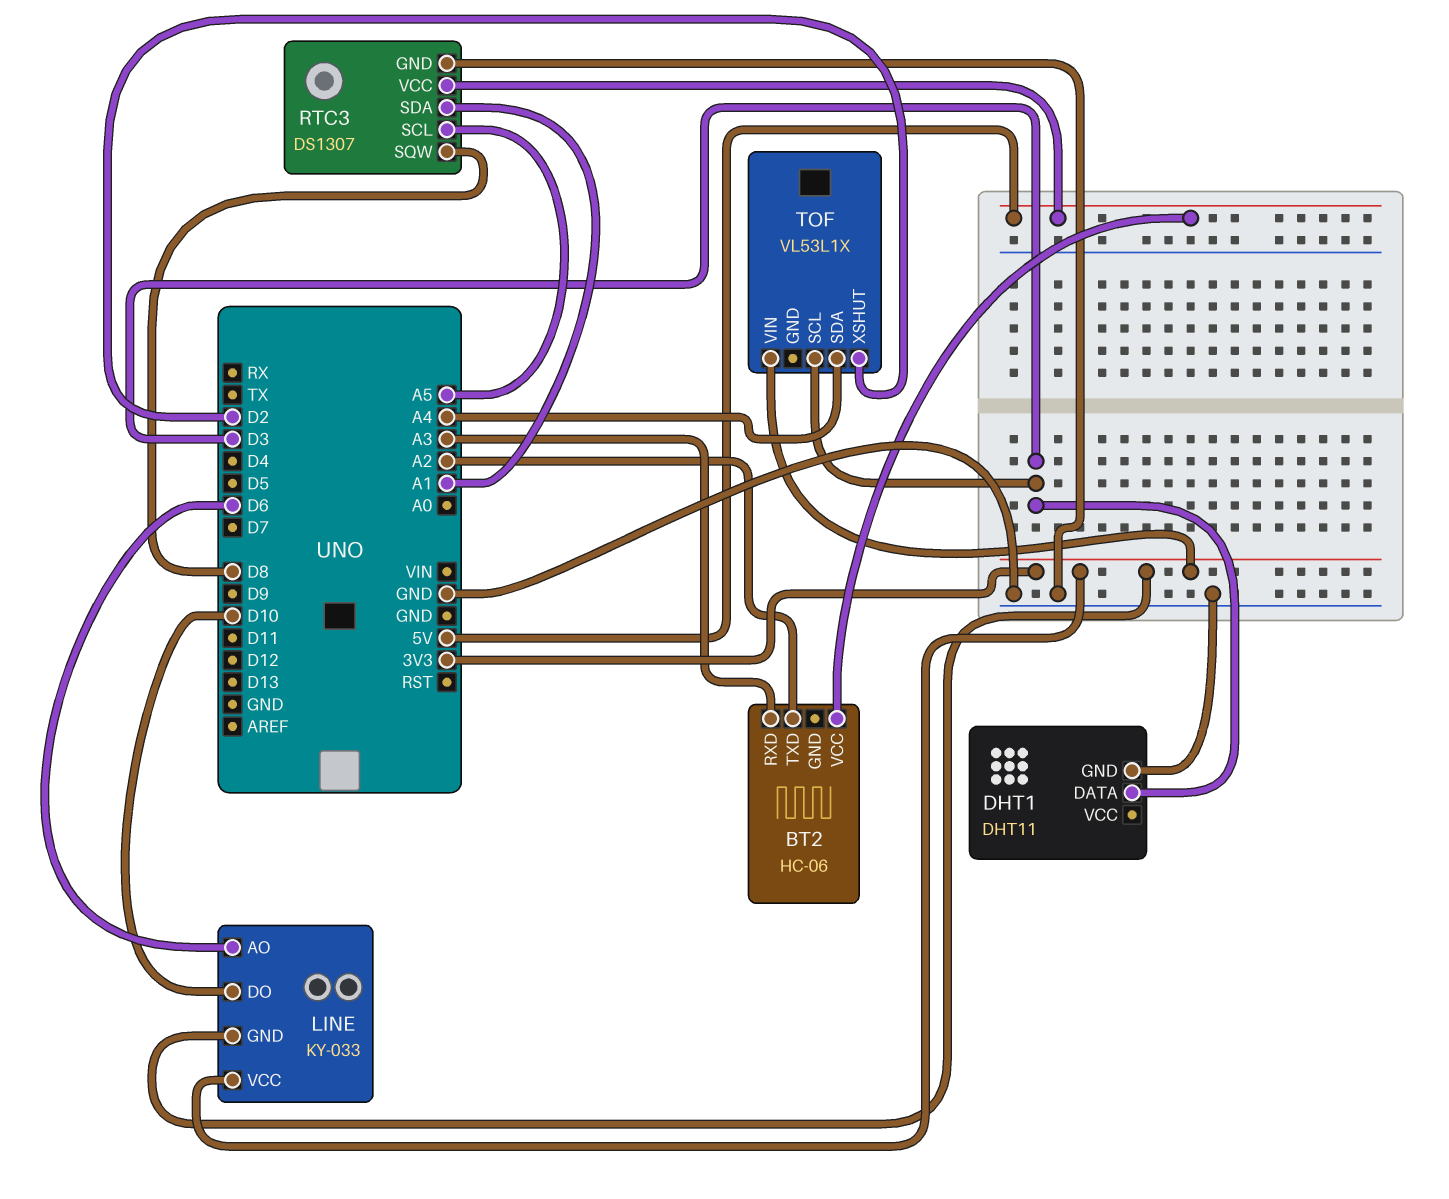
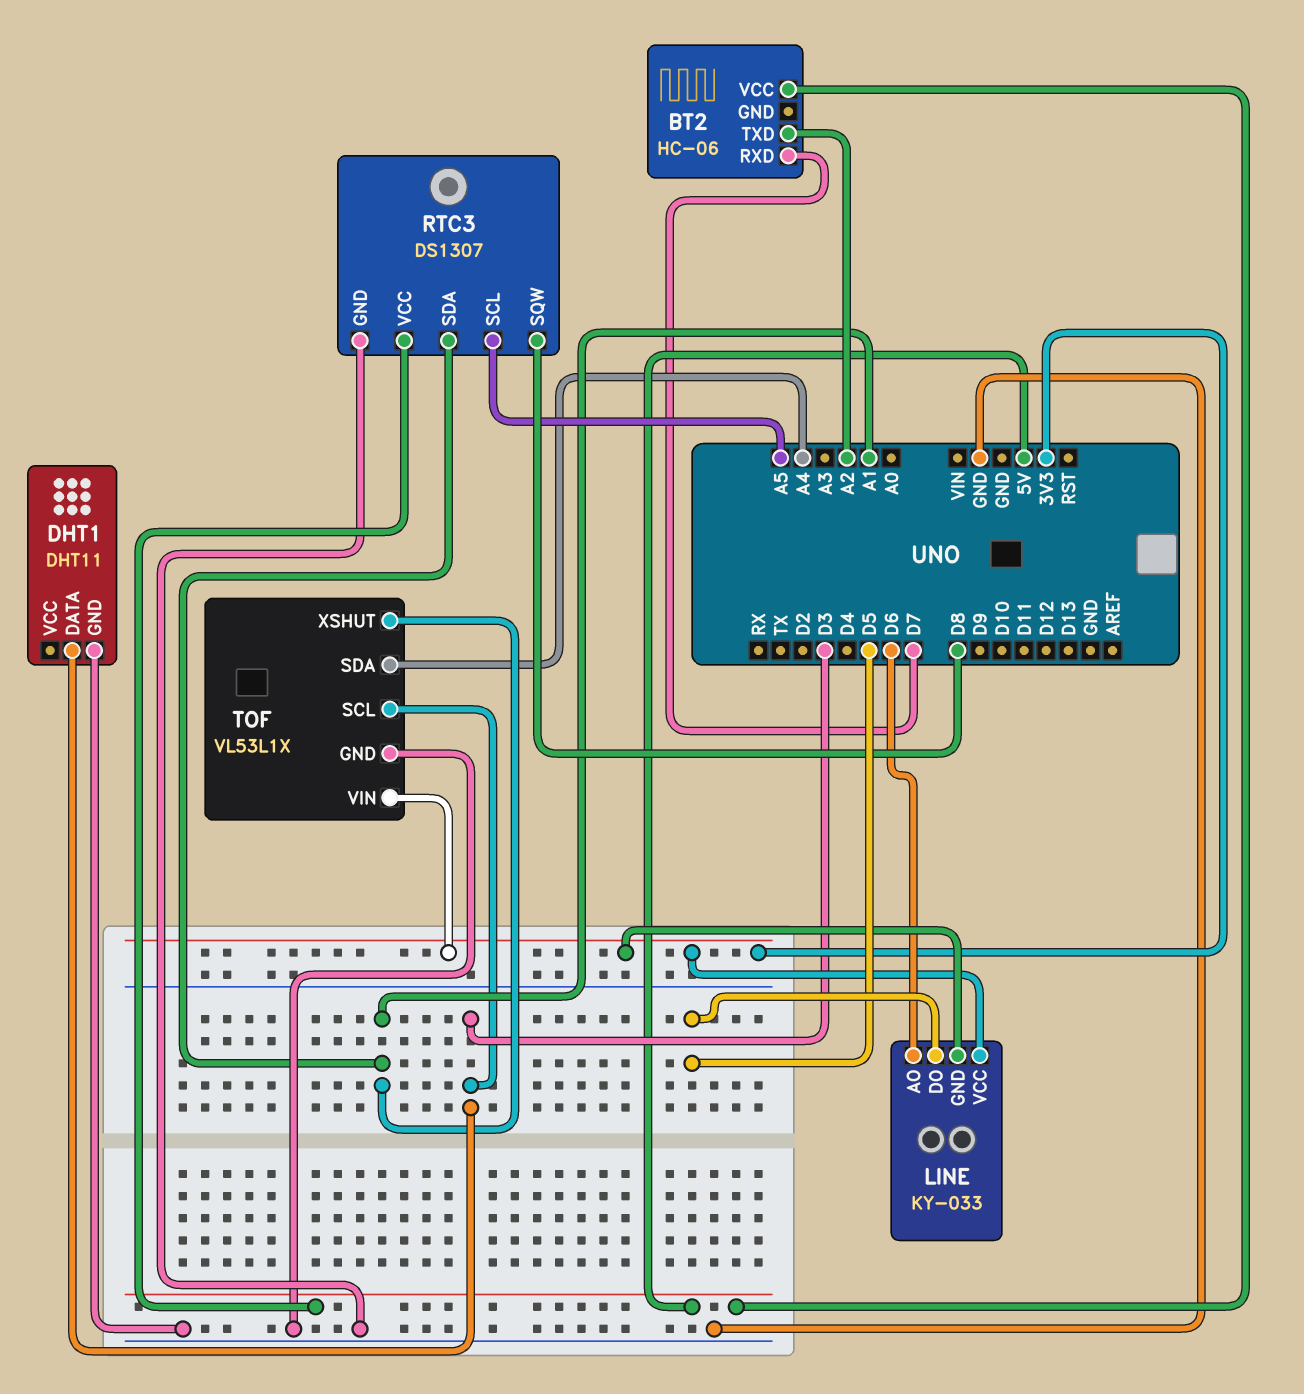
BT2 pin RXD: A3 -> D7
LINE pin DO: D10 -> D5
TOF pin GND: none -> GND
TOF pin XSHUT: D2 -> A1

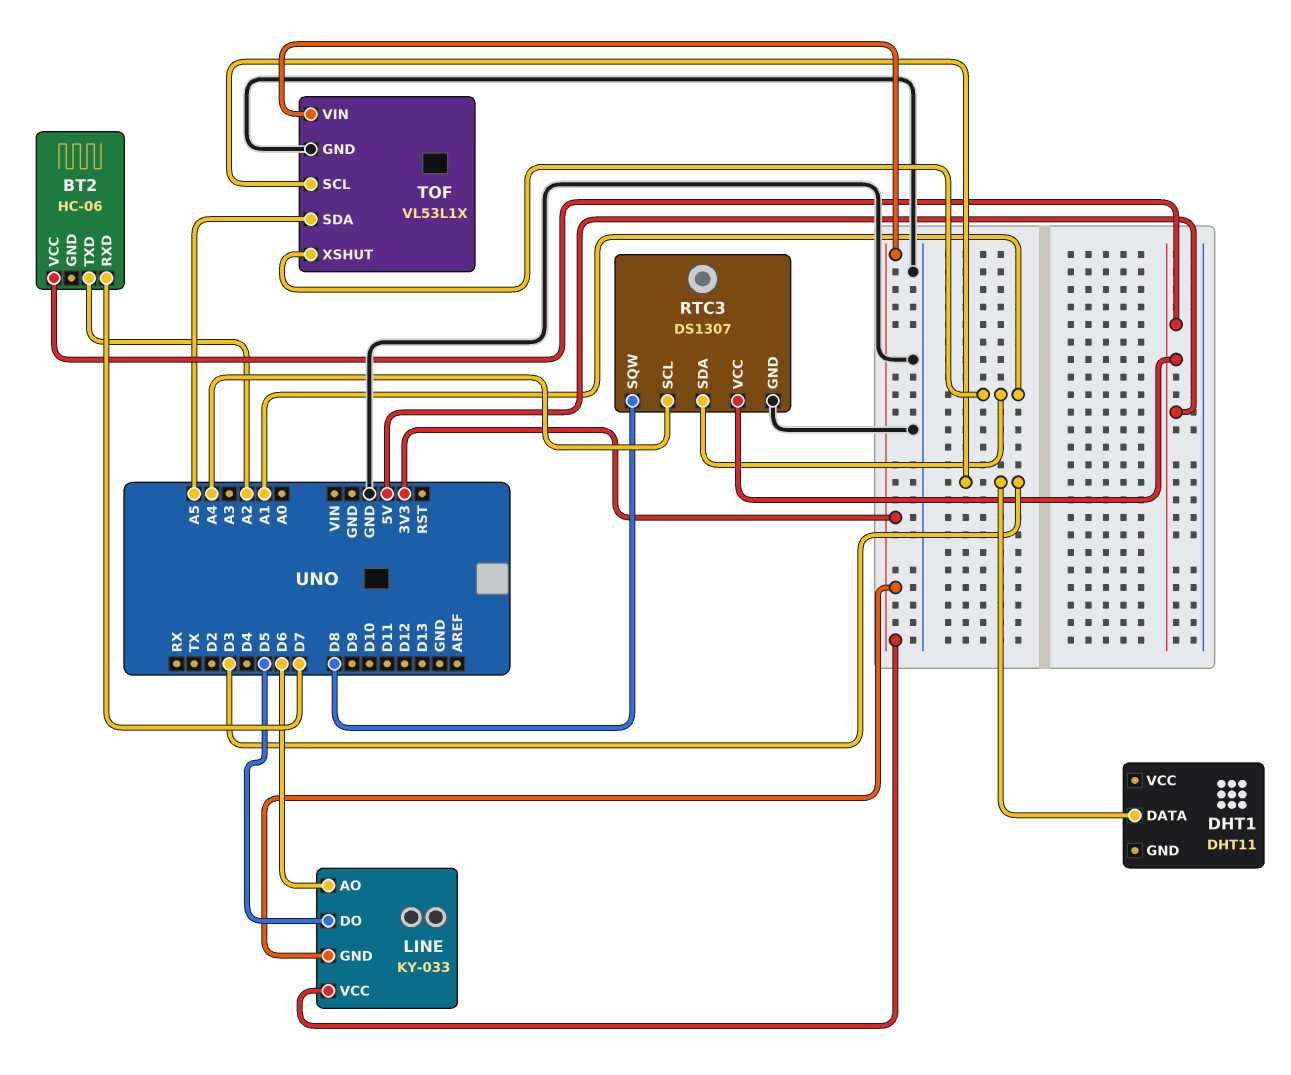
DHT1 pin GND: GND -> none
RTC3 pin SCL: A5 -> A4
TOF pin SDA: A4 -> A5

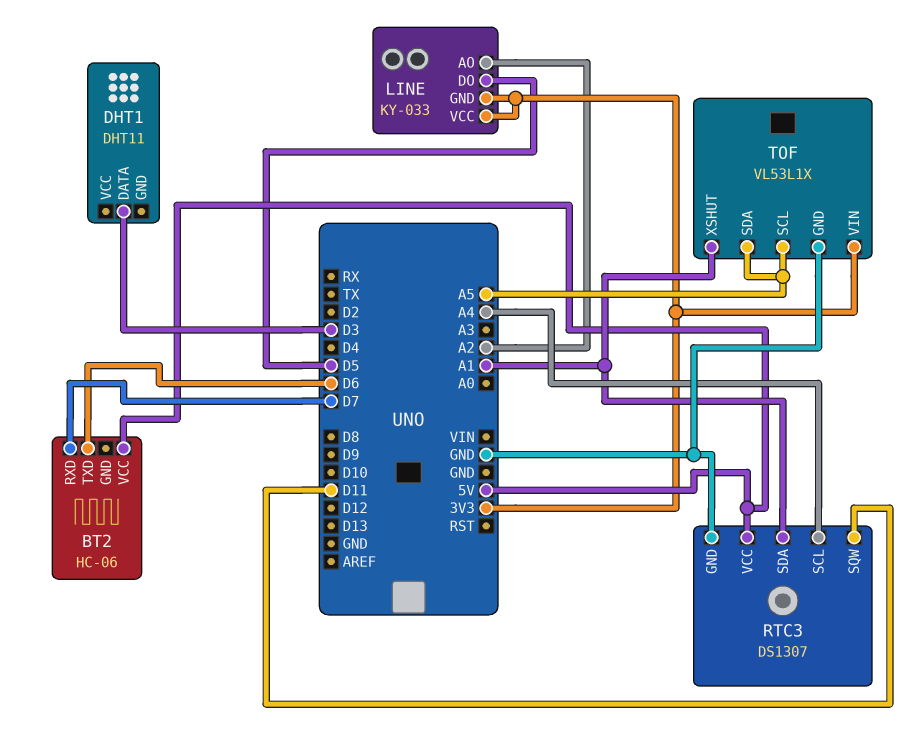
BT2 pin TXD: A2 -> D6
LINE pin AO: D6 -> A2
RTC3 pin SQW: D8 -> D11
TOF pin SCL: D3 -> A5

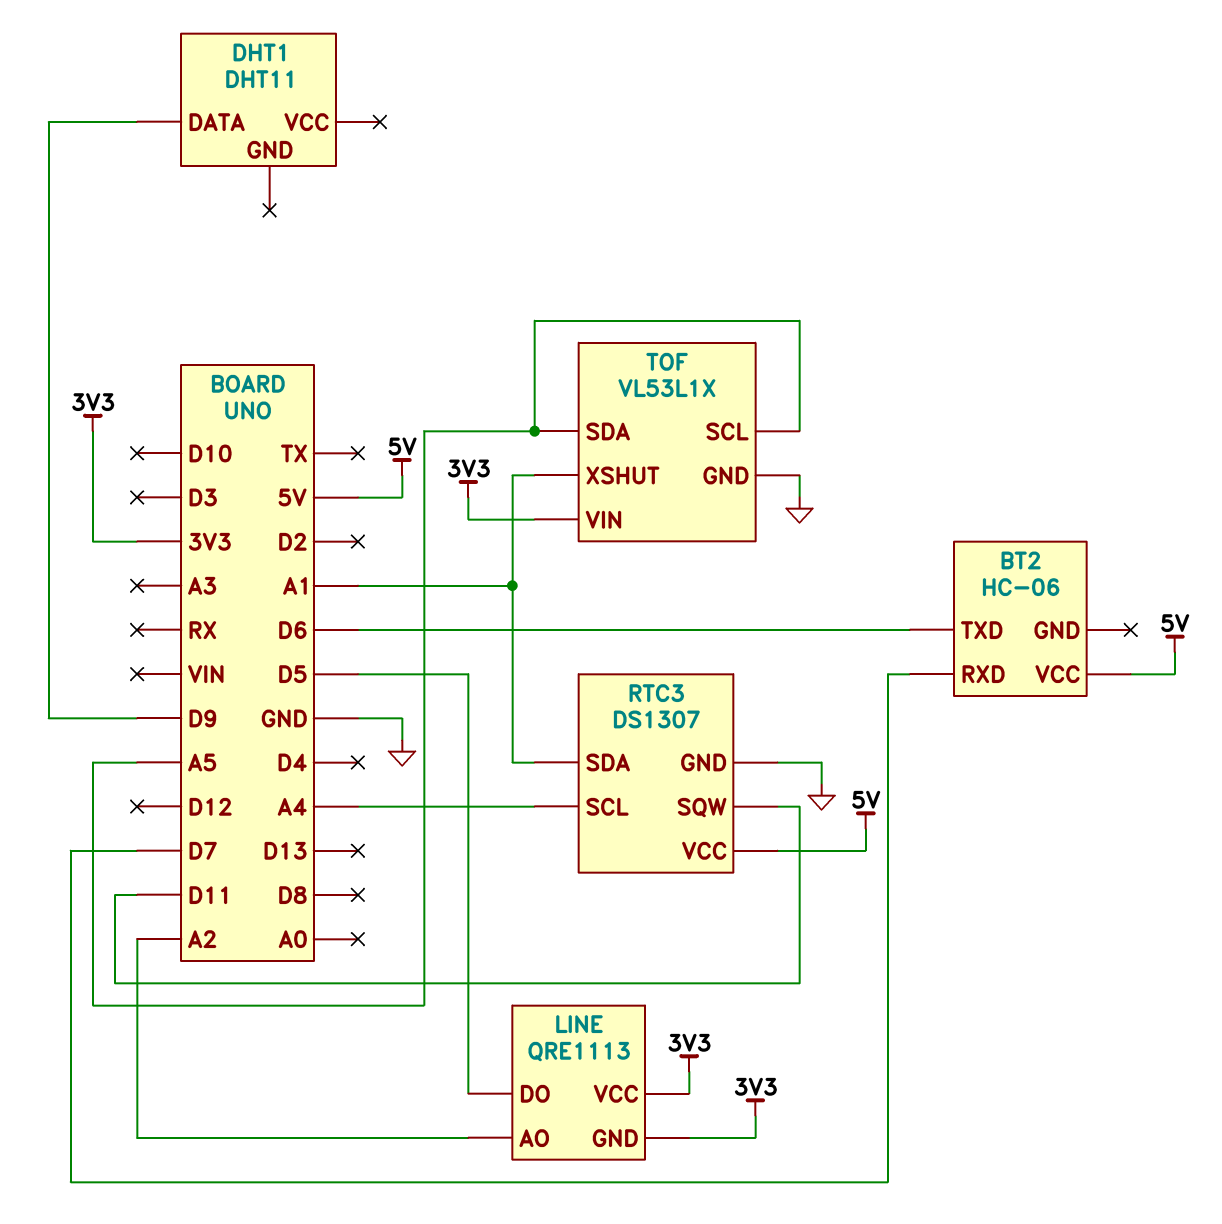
DHT1 pin DATA: D3 -> D9
LINE: KY-033 -> QRE1113

